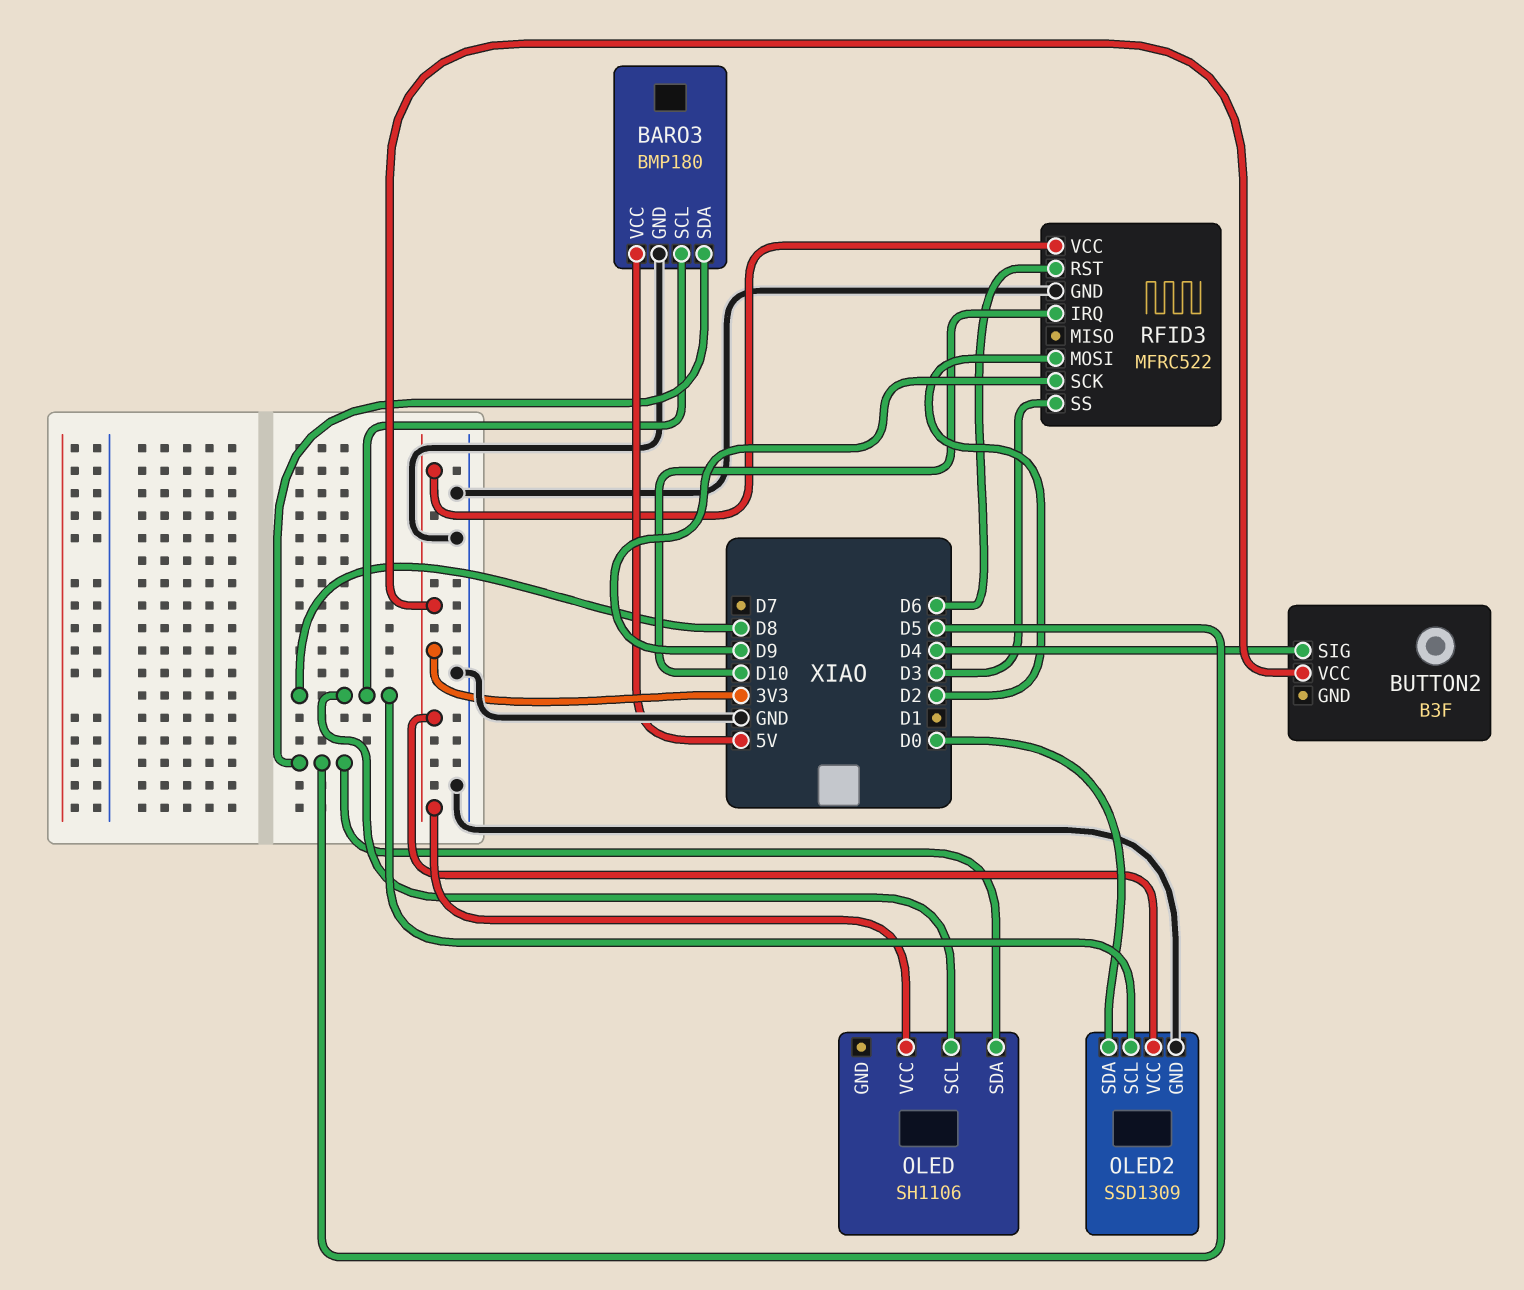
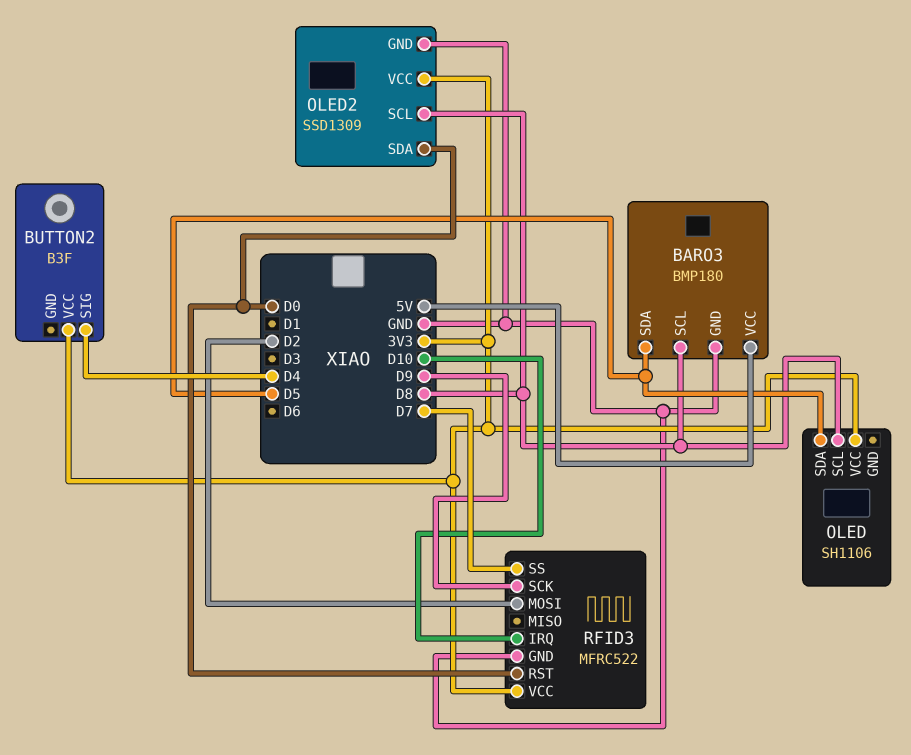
RFID3 pin RST: D6 -> D0
RFID3 pin SS: D3 -> D7

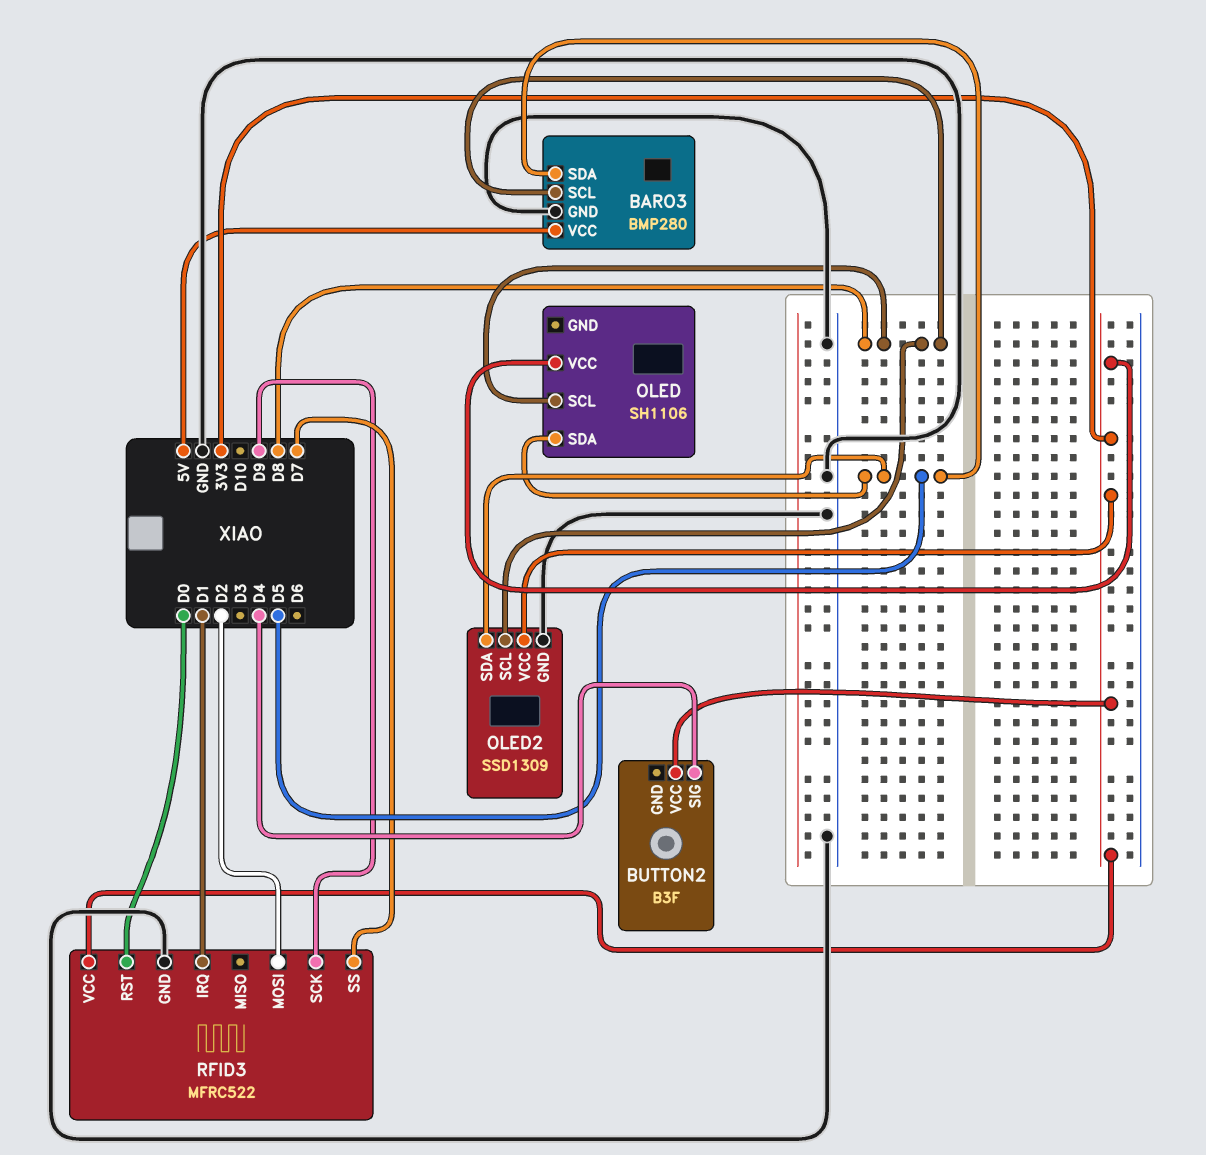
BARO3: BMP180 -> BMP280
OLED2 pin SDA: D0 -> D5
RFID3 pin IRQ: D10 -> D1

